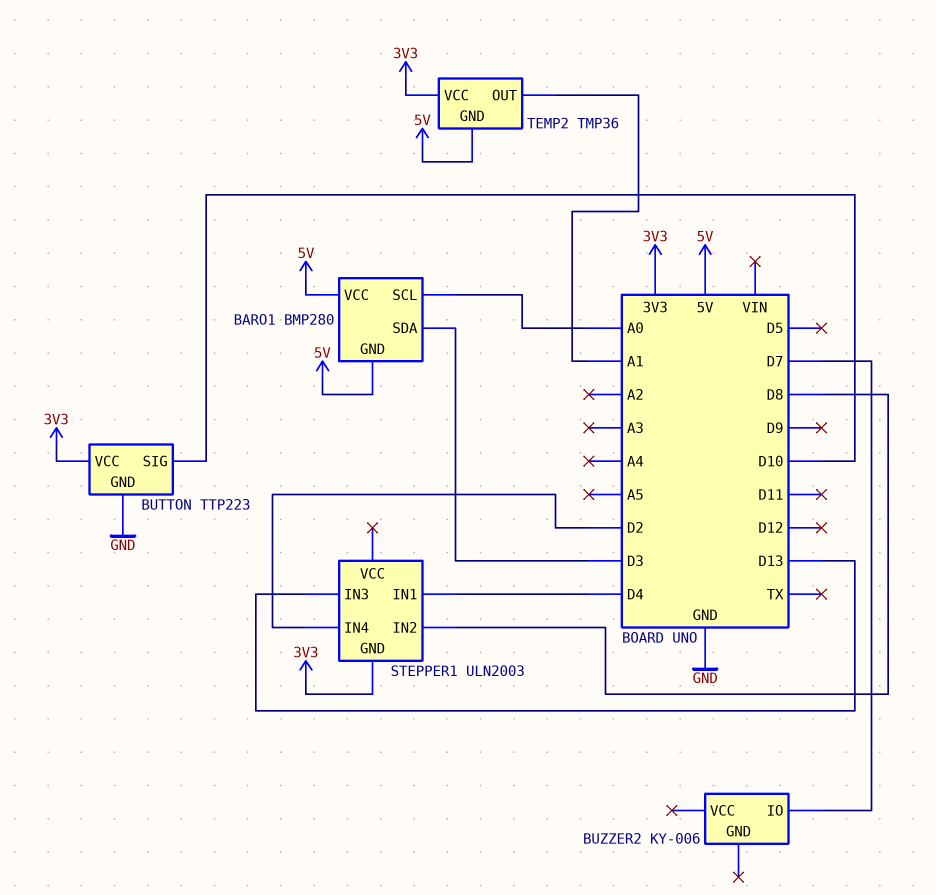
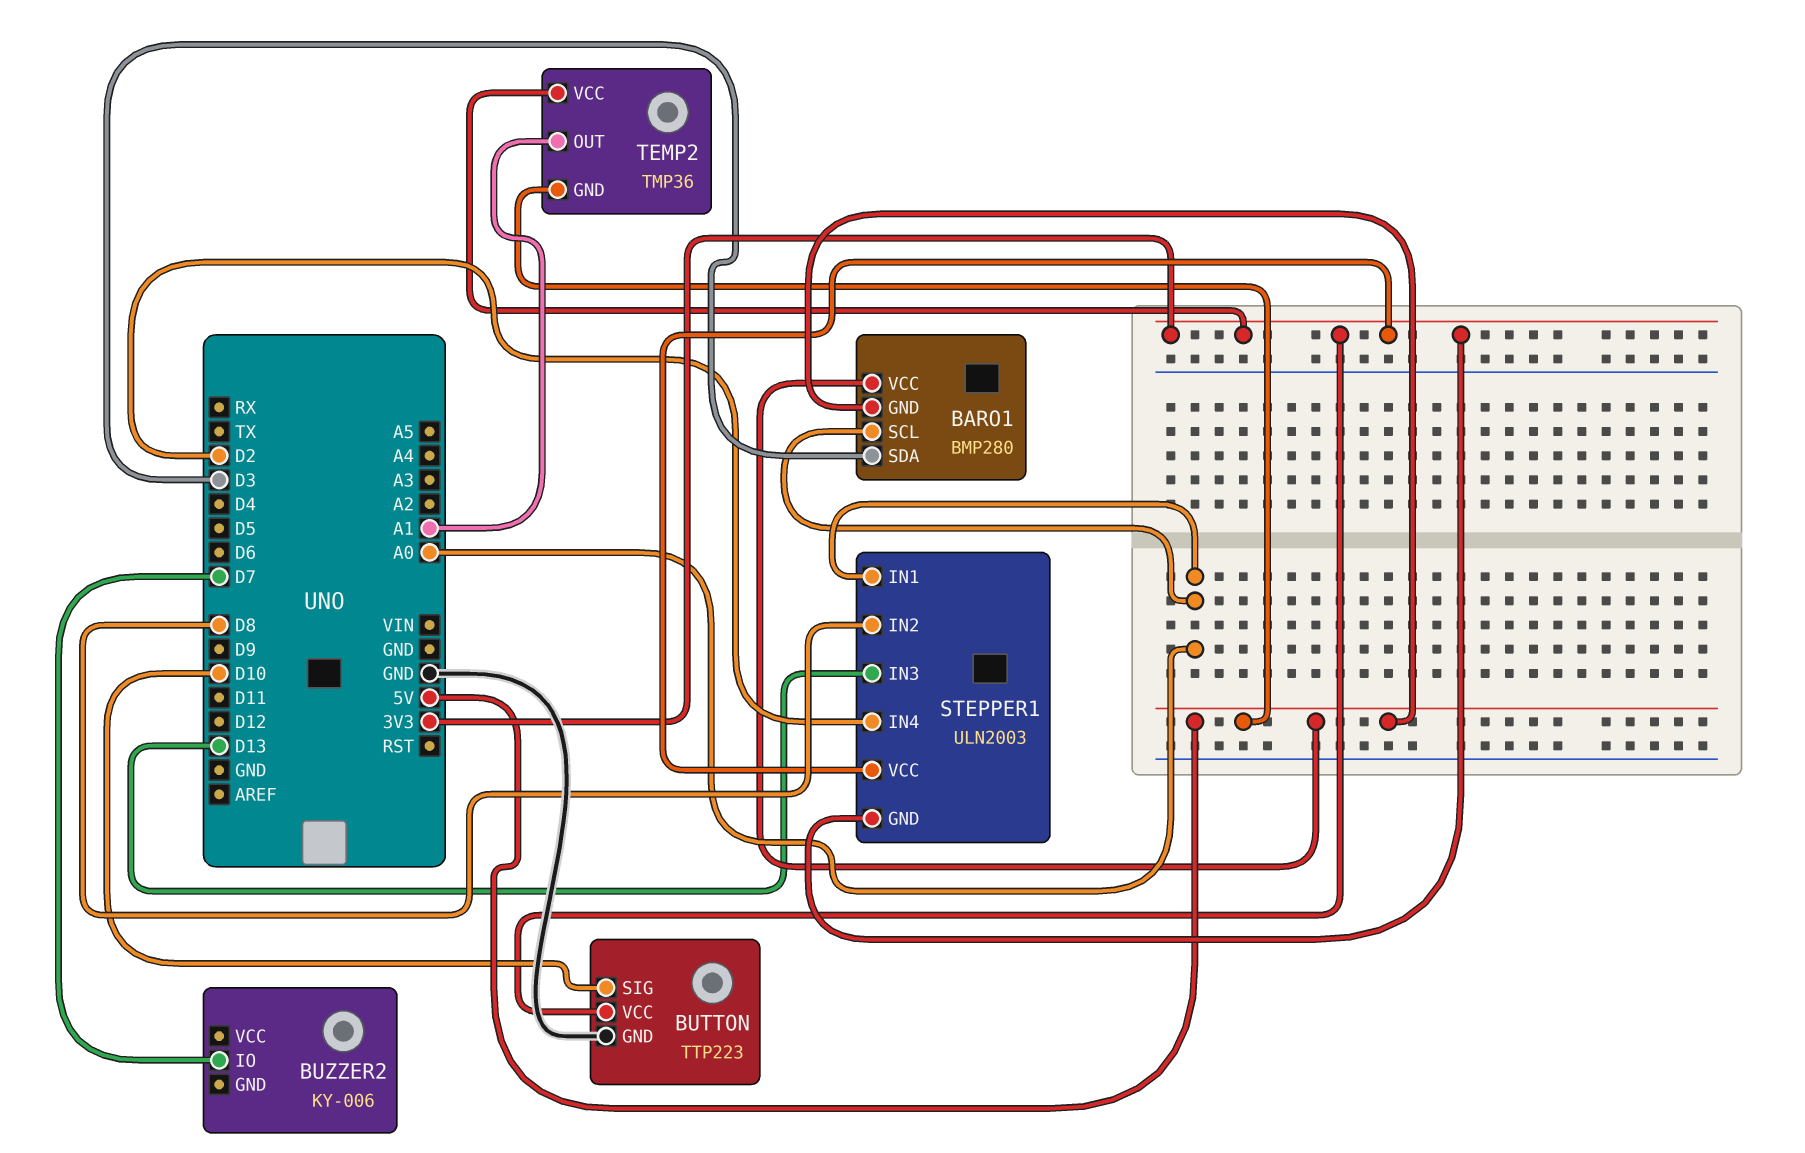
STEPPER1 pin IN1: D4 -> A0
STEPPER1 pin VCC: none -> 3V3

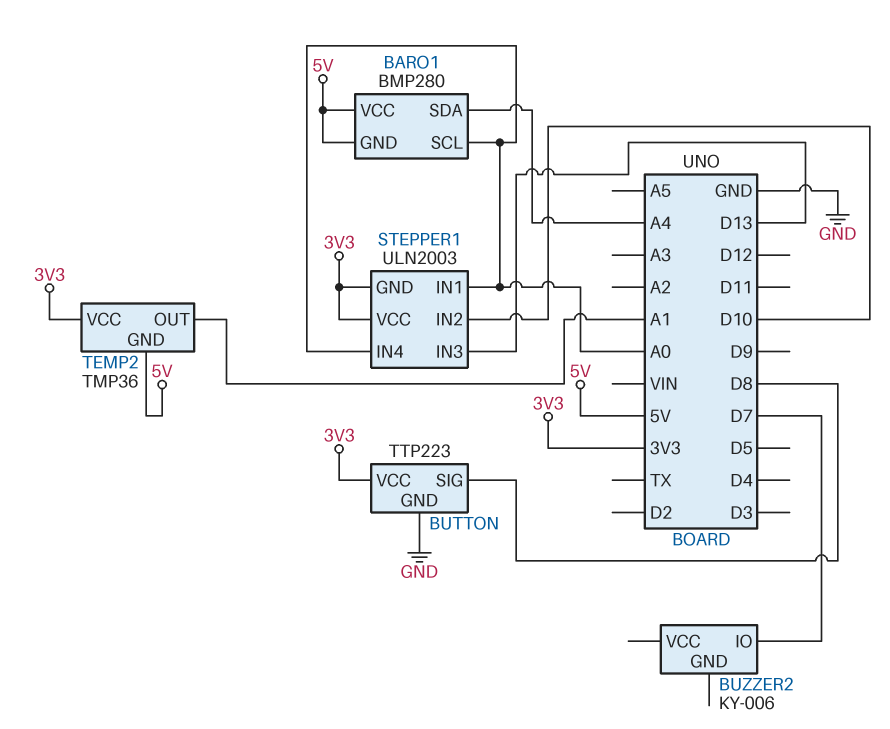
BARO1 pin SDA: D3 -> A4
BUTTON pin SIG: D10 -> D8
STEPPER1 pin IN2: D8 -> D10
STEPPER1 pin IN4: D2 -> A0

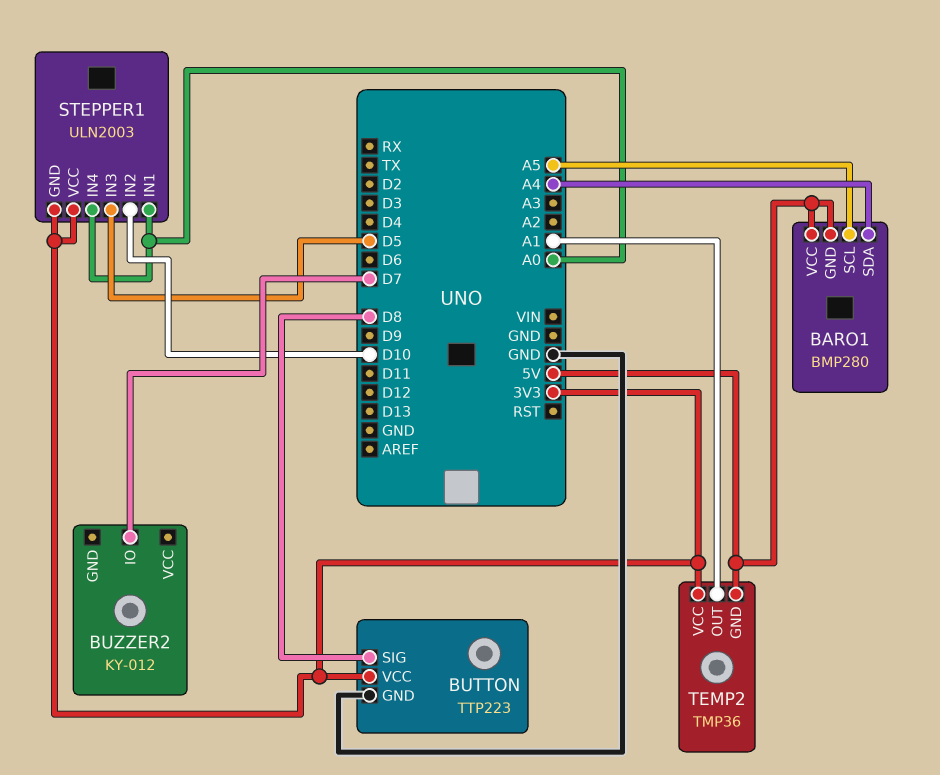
BARO1 pin SCL: A0 -> A5
BUZZER2: KY-006 -> KY-012
STEPPER1 pin IN3: D13 -> D5

